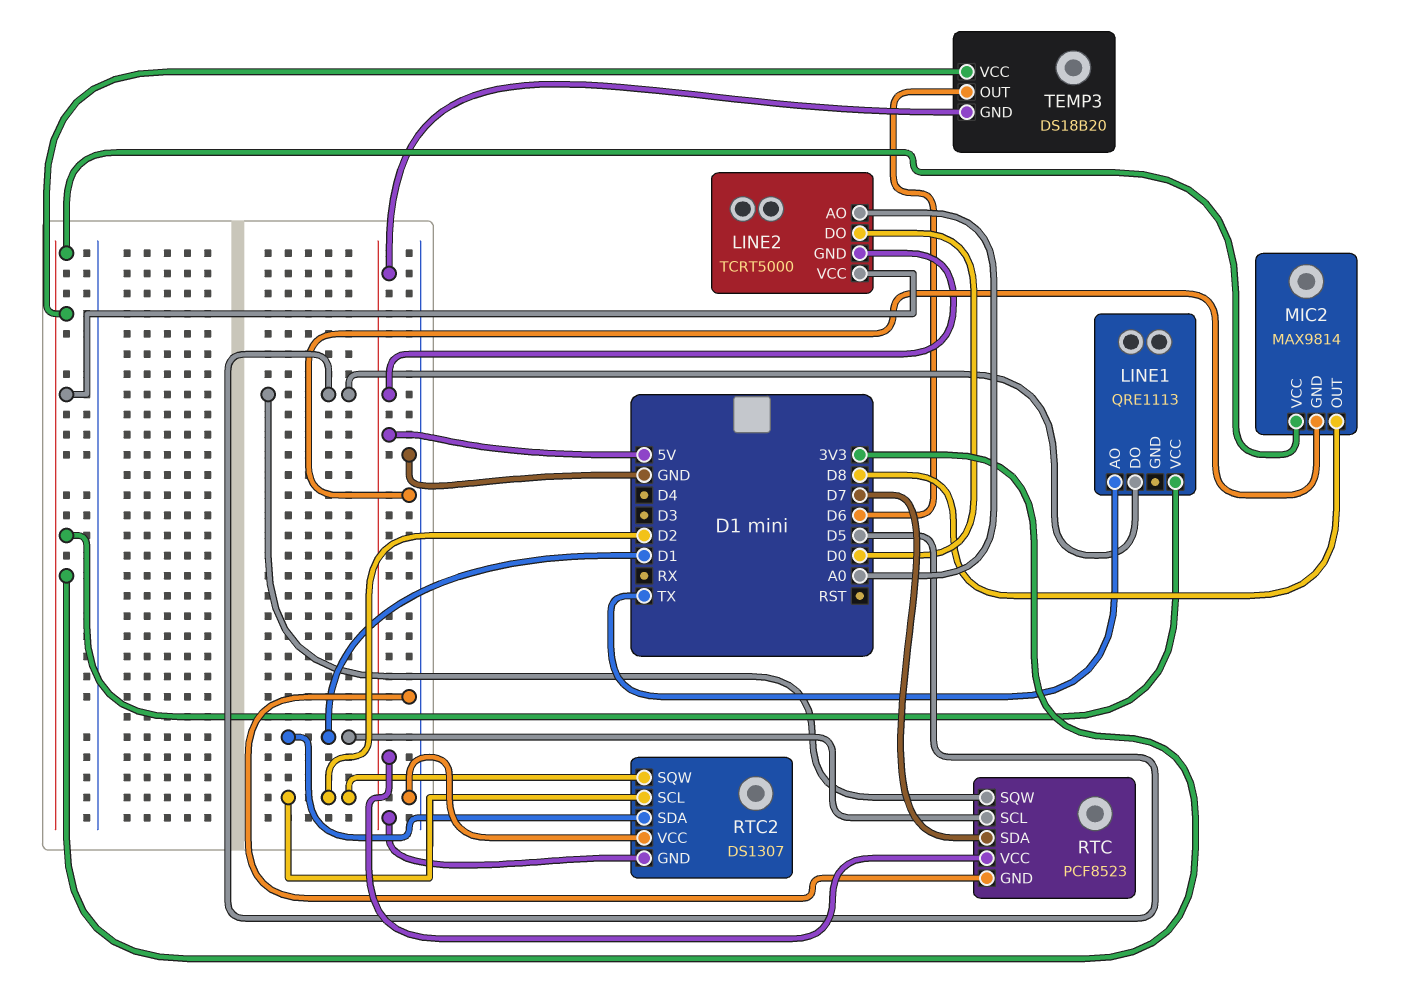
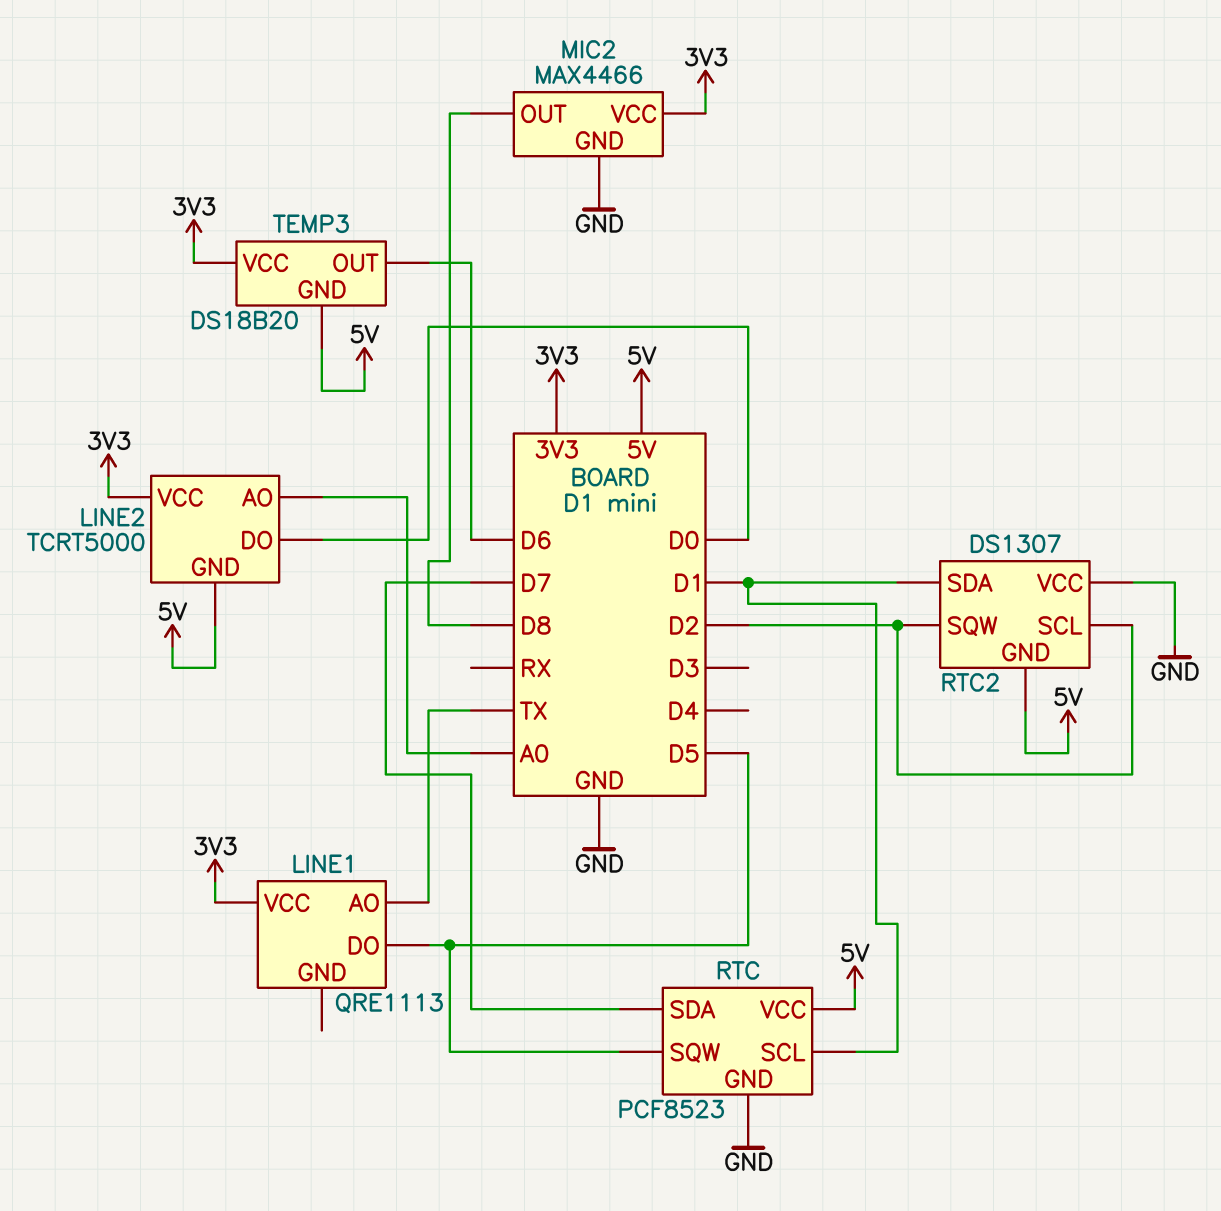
MIC2: MAX9814 -> MAX4466

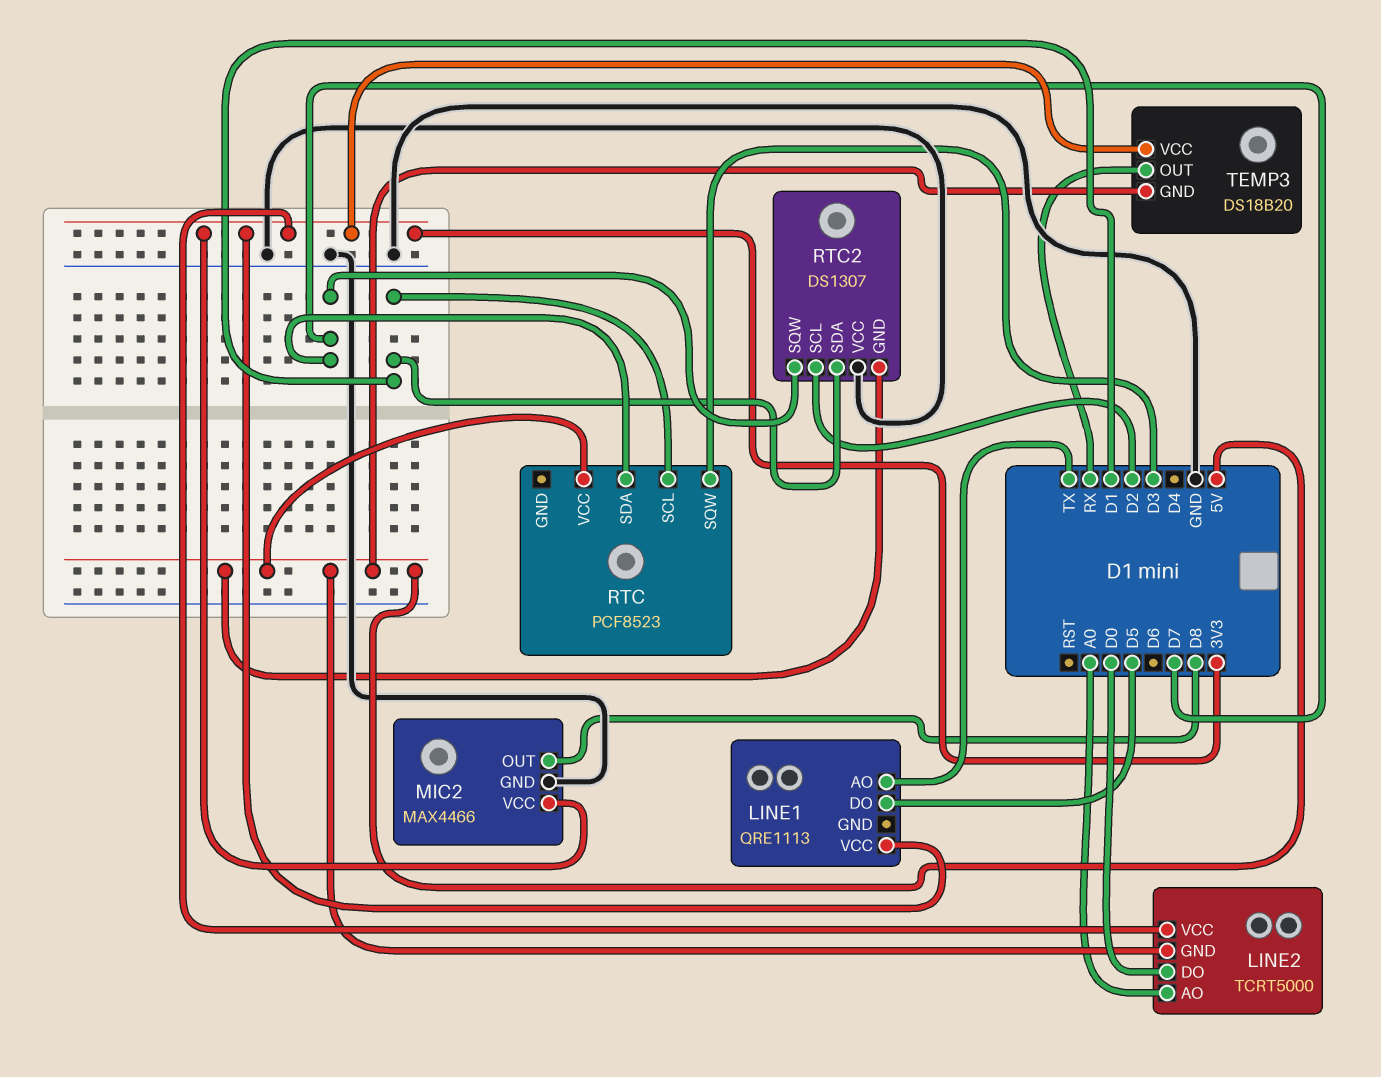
RTC pin GND: GND -> none
RTC pin SQW: D5 -> D3
RTC2 pin SQW: D2 -> D7
TEMP3 pin OUT: D6 -> RX

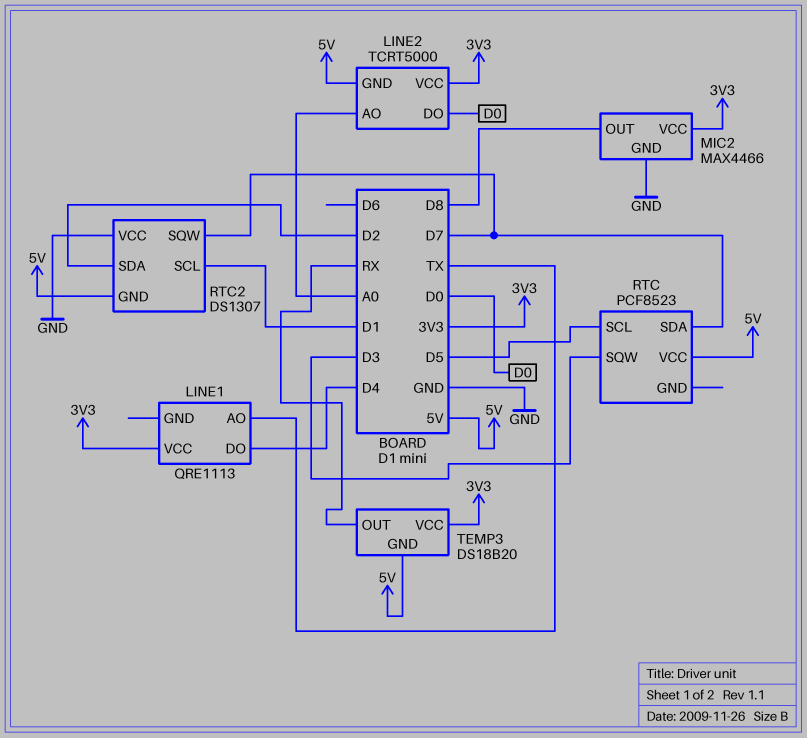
LINE1 pin DO: D5 -> D4
RTC pin SCL: D1 -> D5
RTC2 pin SCL: D2 -> D1
RTC2 pin SDA: D1 -> D2

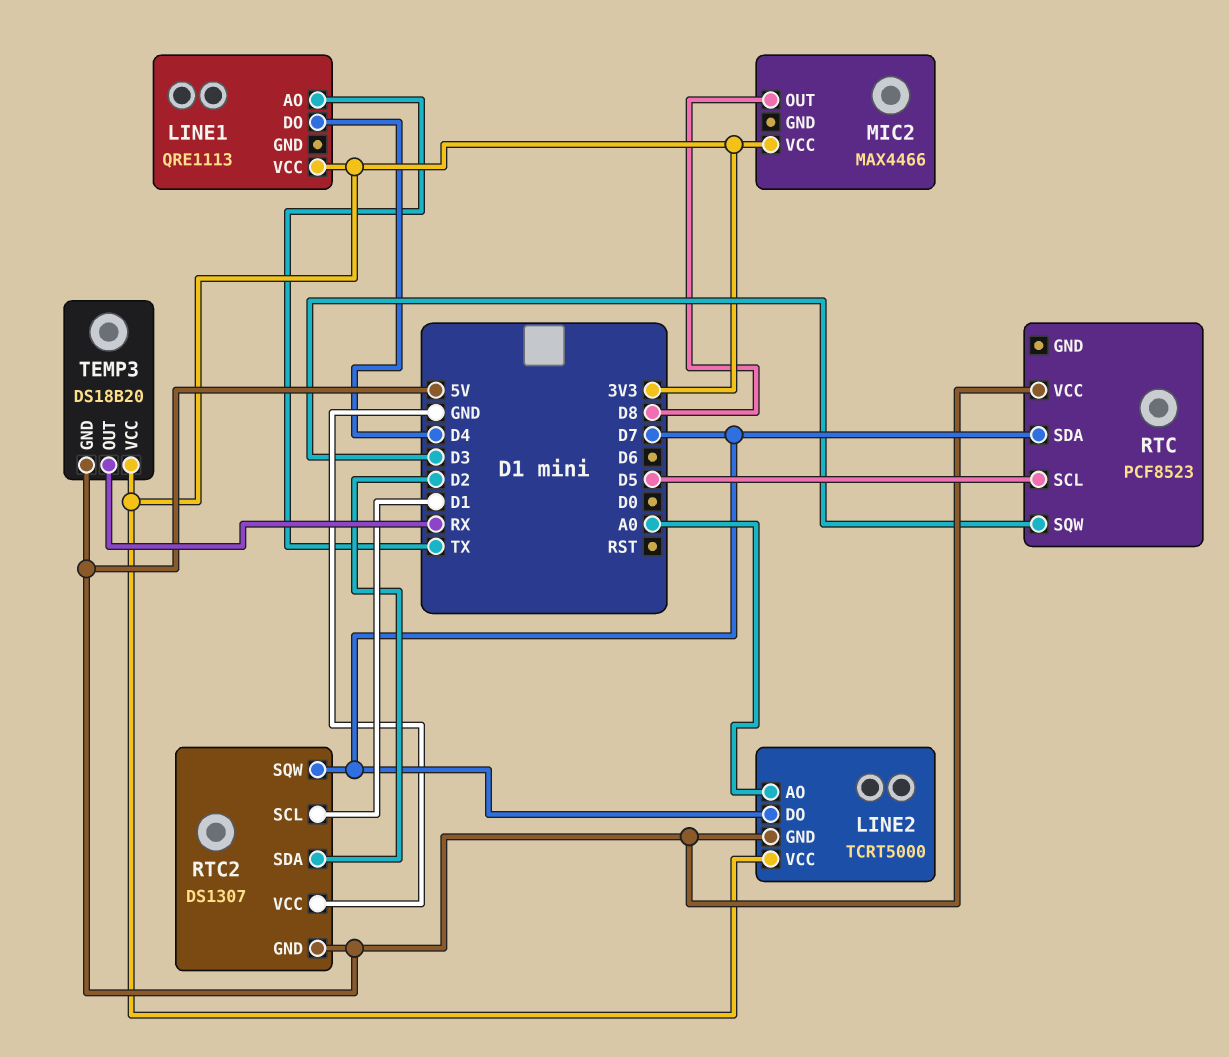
LINE2 pin DO: D0 -> D7
MIC2 pin GND: GND -> none

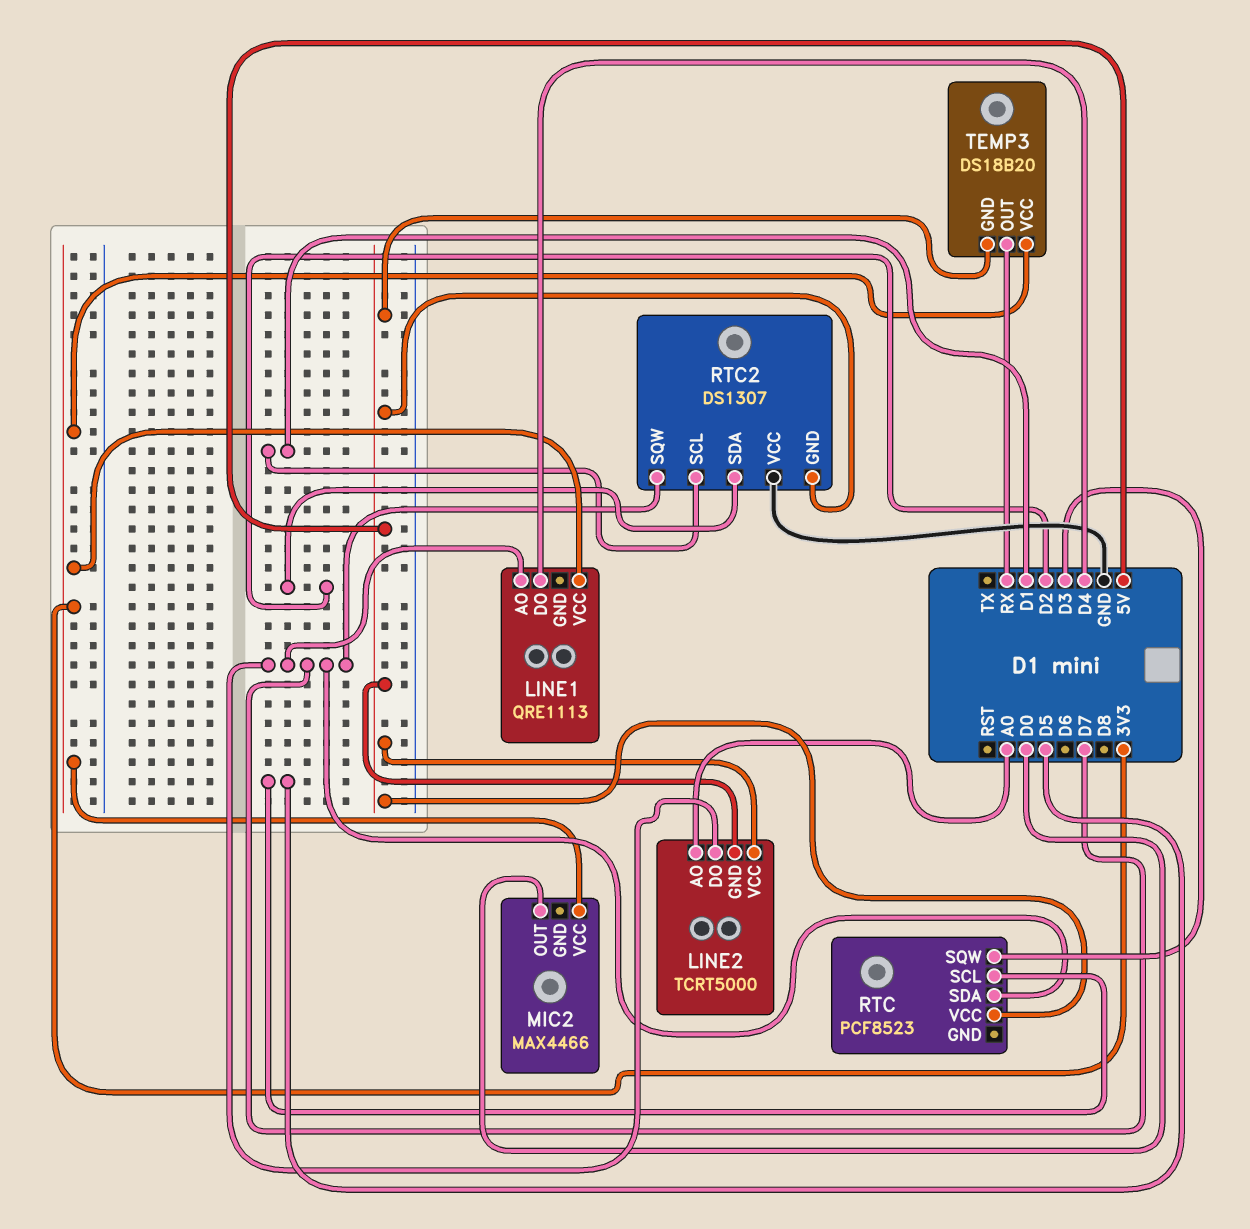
LINE1 pin AO: TX -> D7
LINE2 pin VCC: 3V3 -> 5V
MIC2 pin OUT: D8 -> D0

